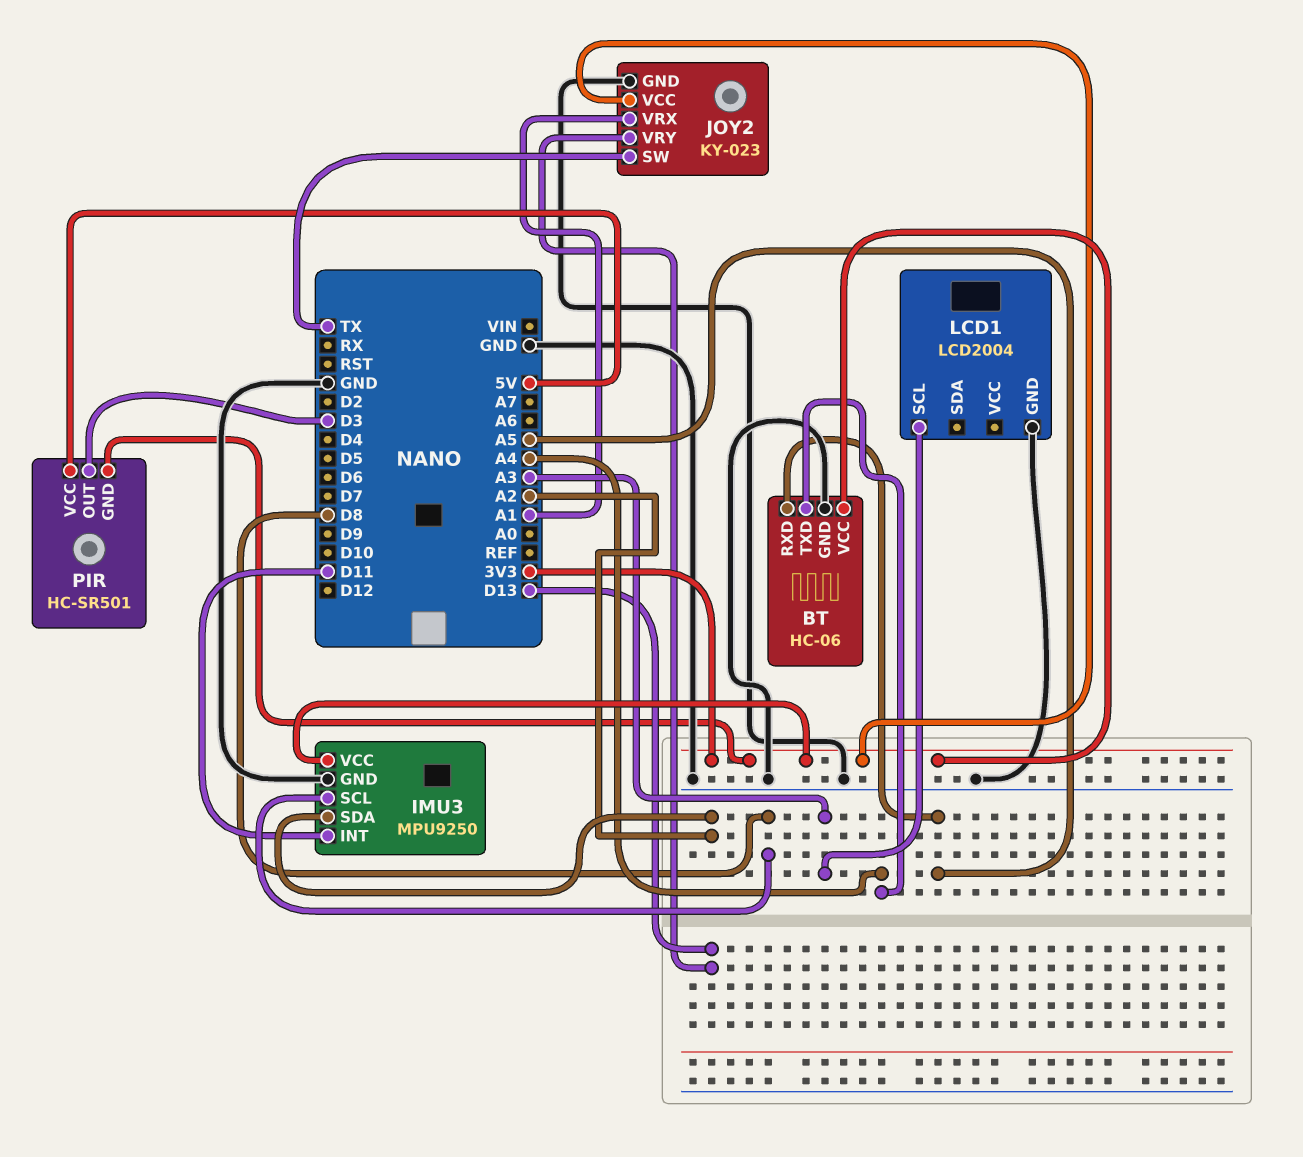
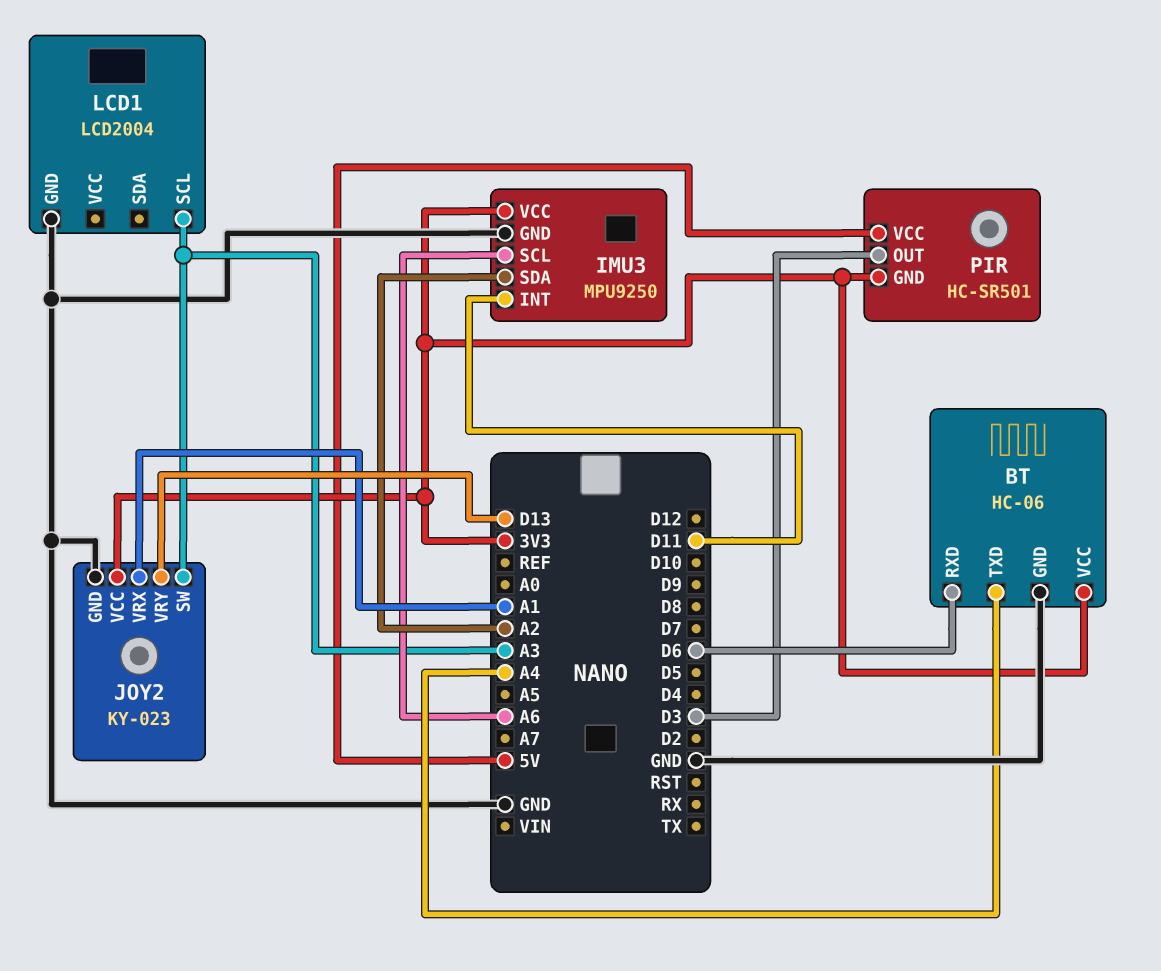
BT pin RXD: A5 -> D6
IMU3 pin SCL: D8 -> A6
JOY2 pin SW: TX -> A3

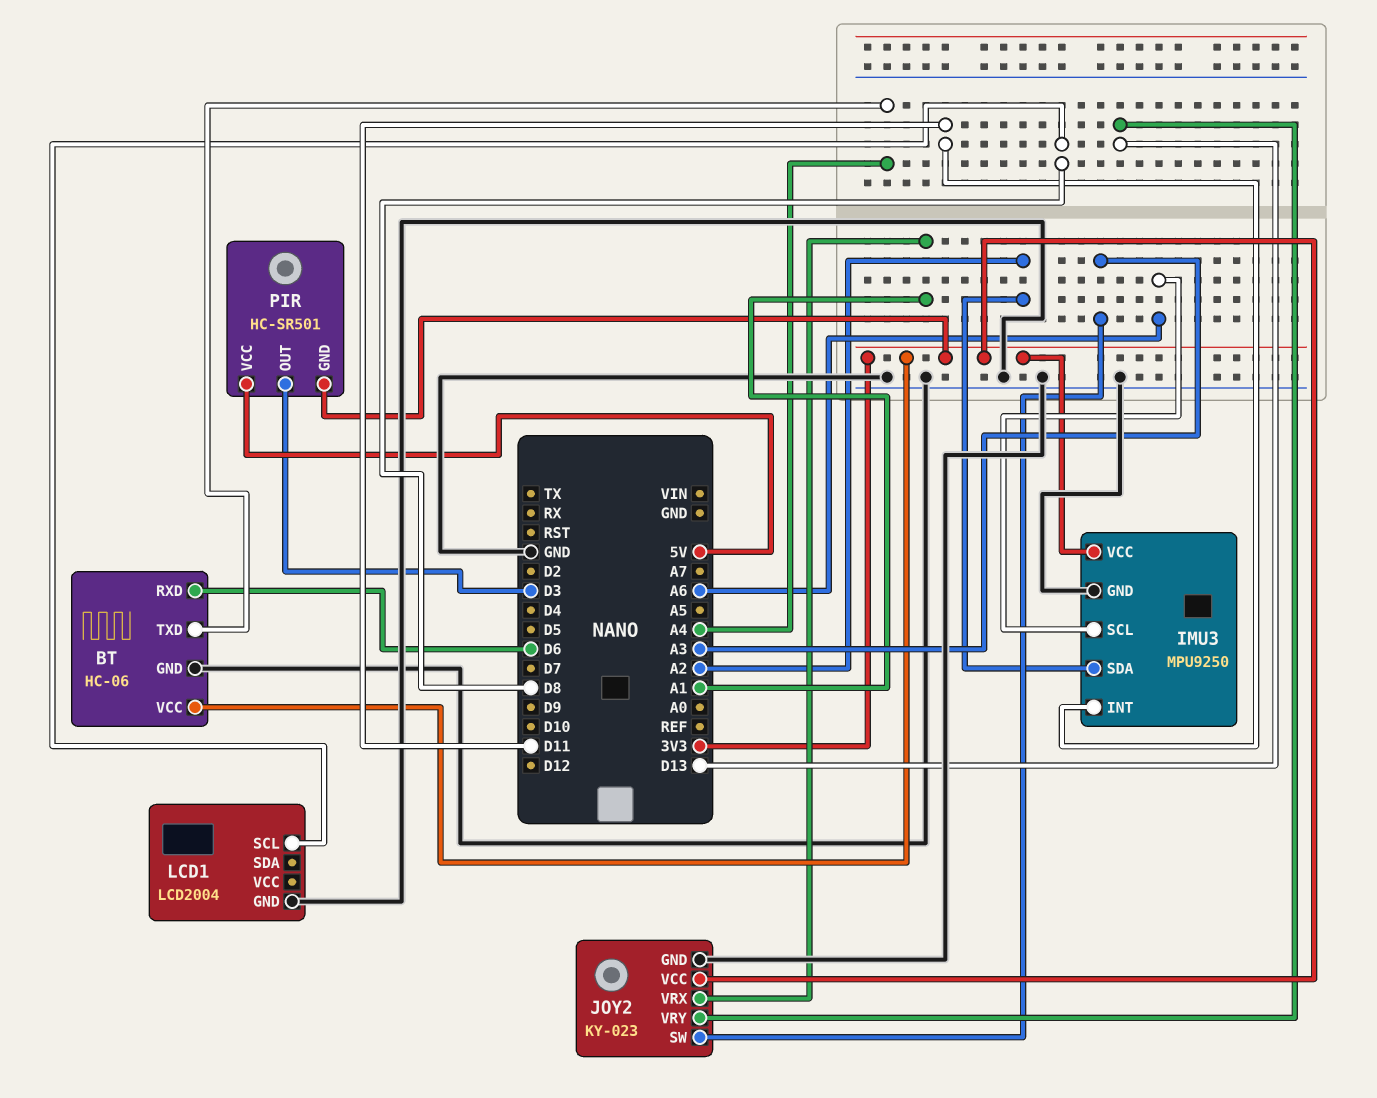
LCD1 pin SCL: A3 -> D8

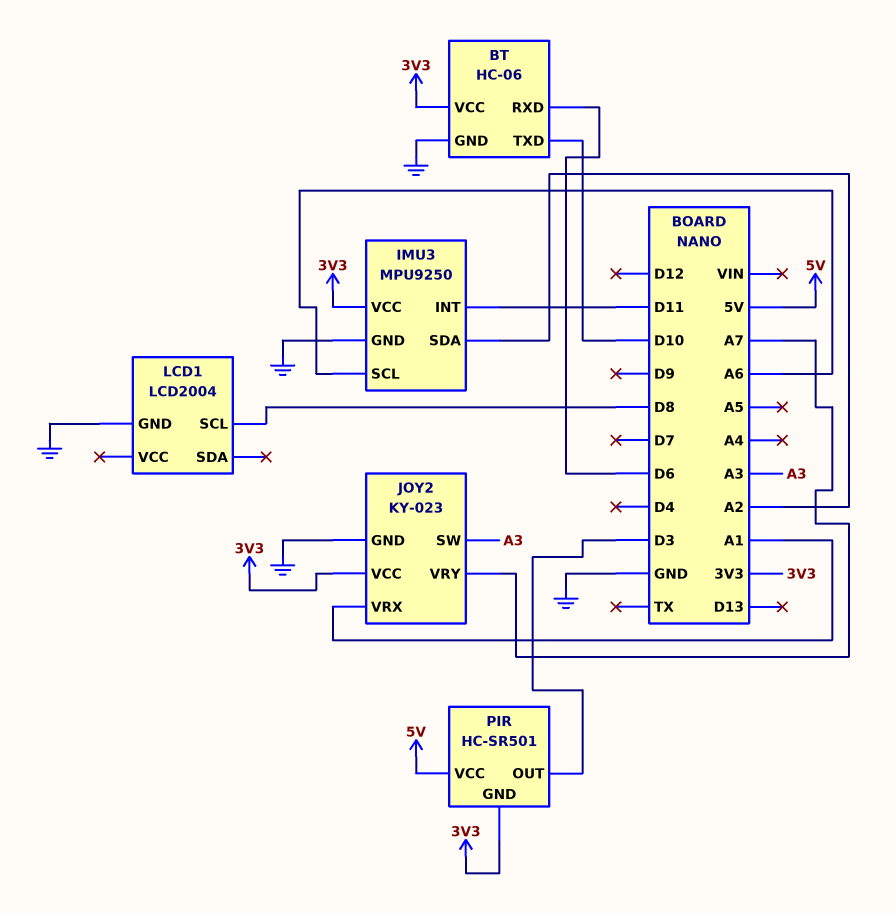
BT pin TXD: A4 -> D10
JOY2 pin VRY: D13 -> A7

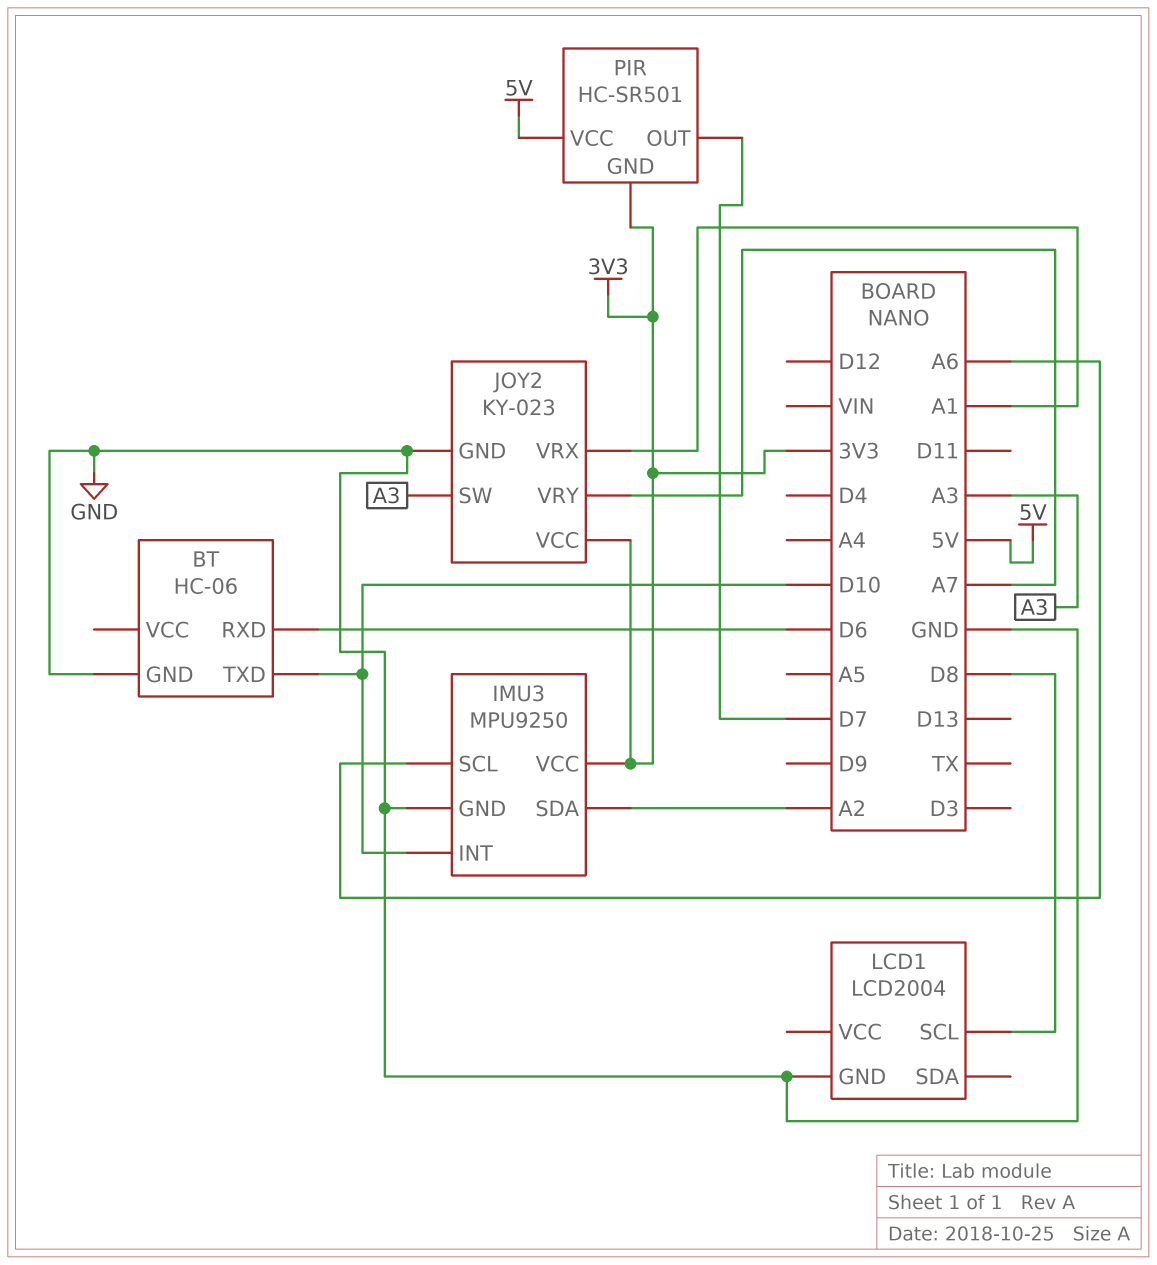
BT pin VCC: 3V3 -> none
IMU3 pin INT: D11 -> D10
PIR pin OUT: D3 -> D7

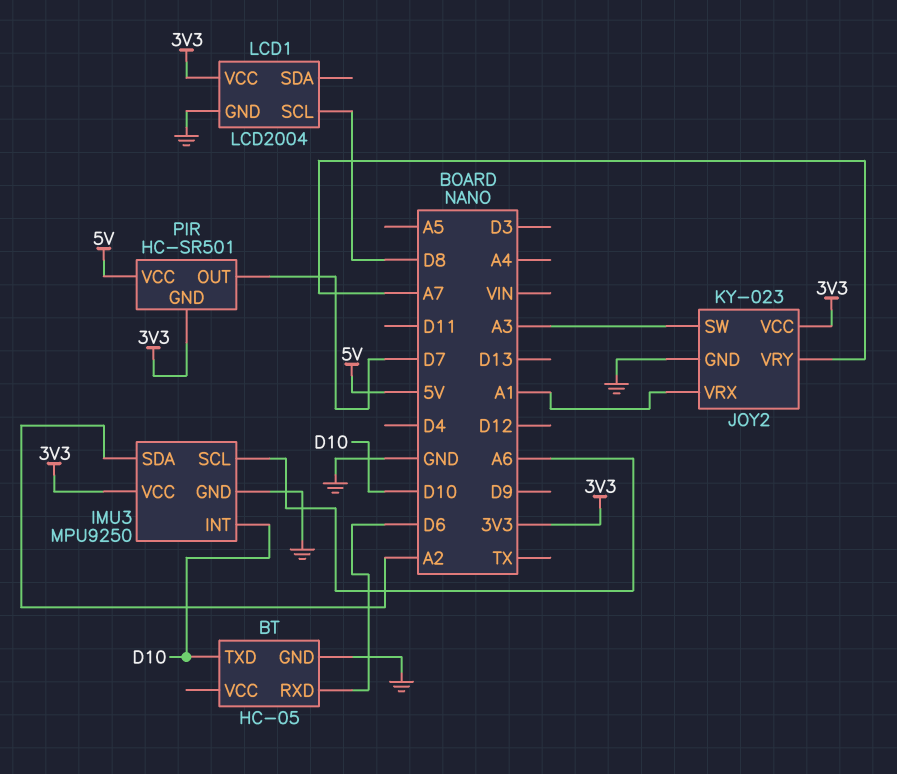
BT: HC-06 -> HC-05
LCD1 pin VCC: none -> 3V3

